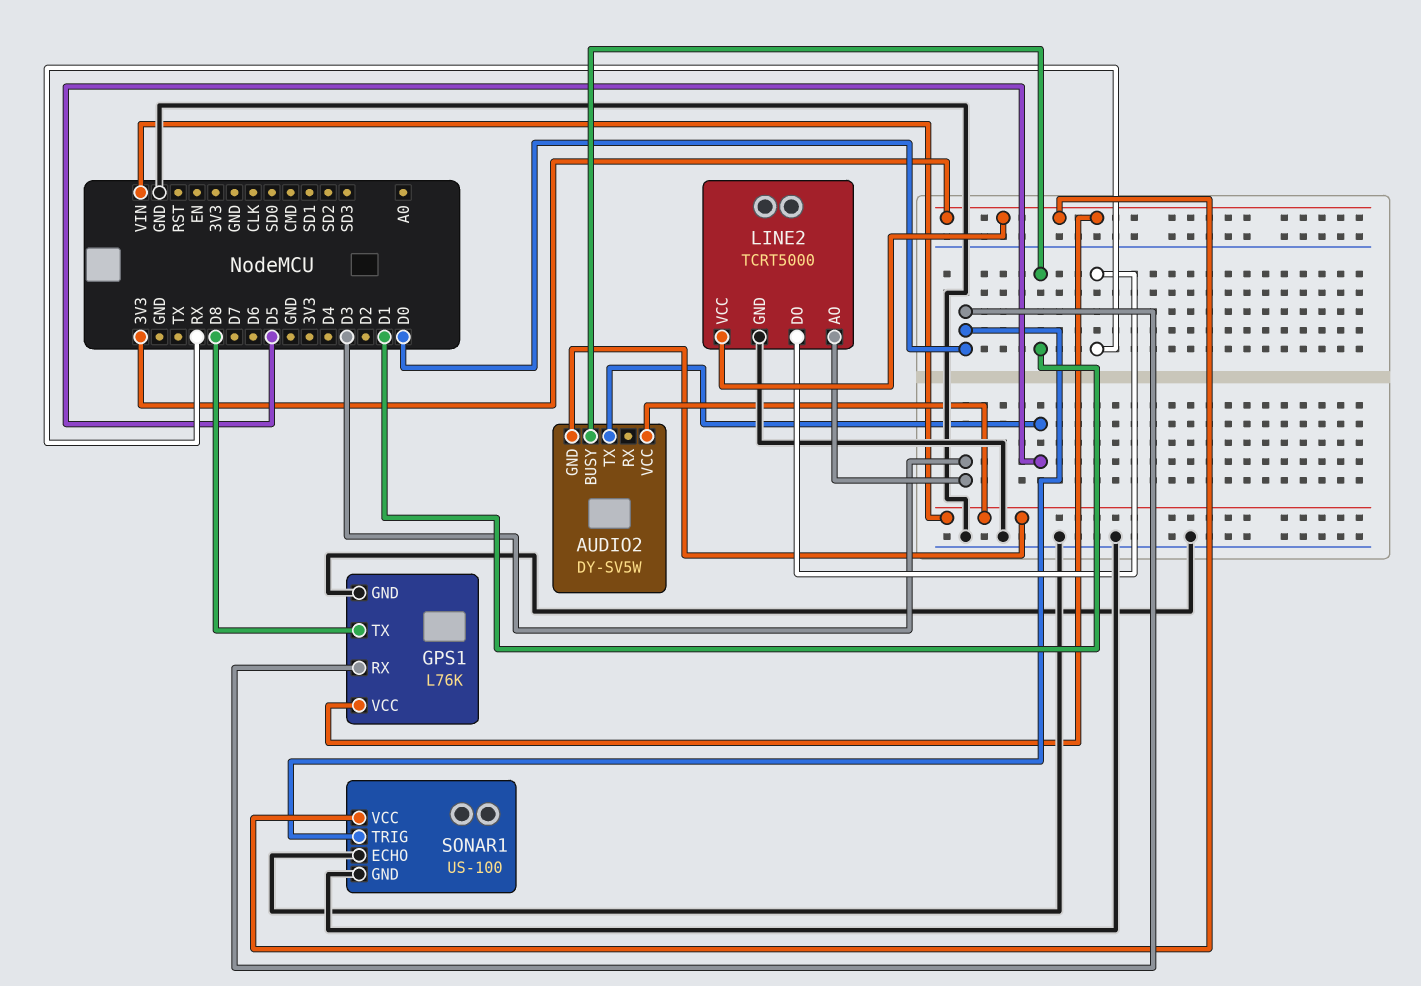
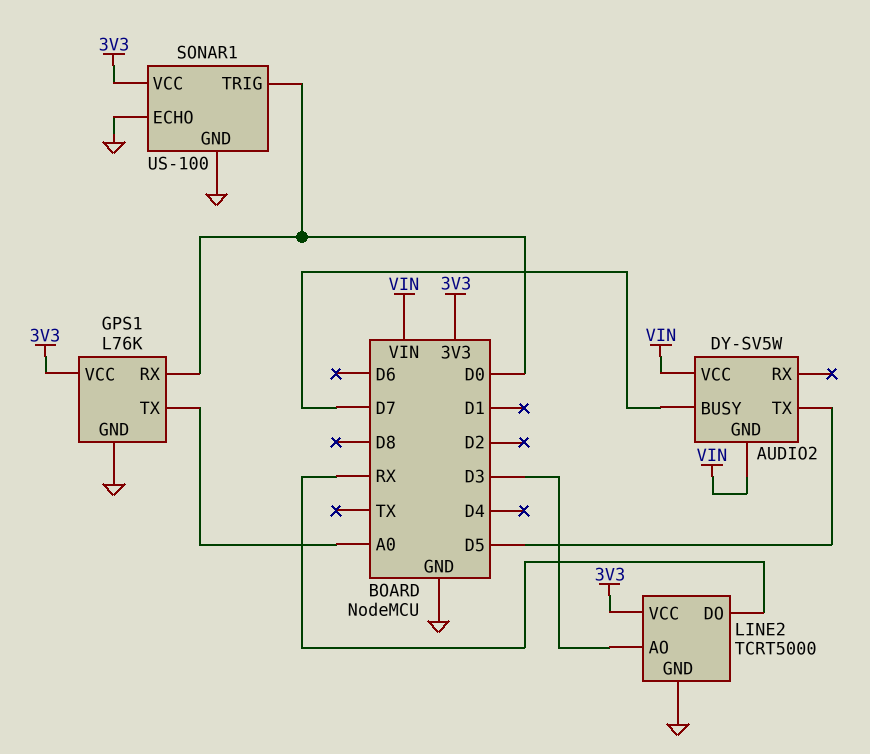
AUDIO2 pin BUSY: D1 -> D7
GPS1 pin TX: D8 -> A0

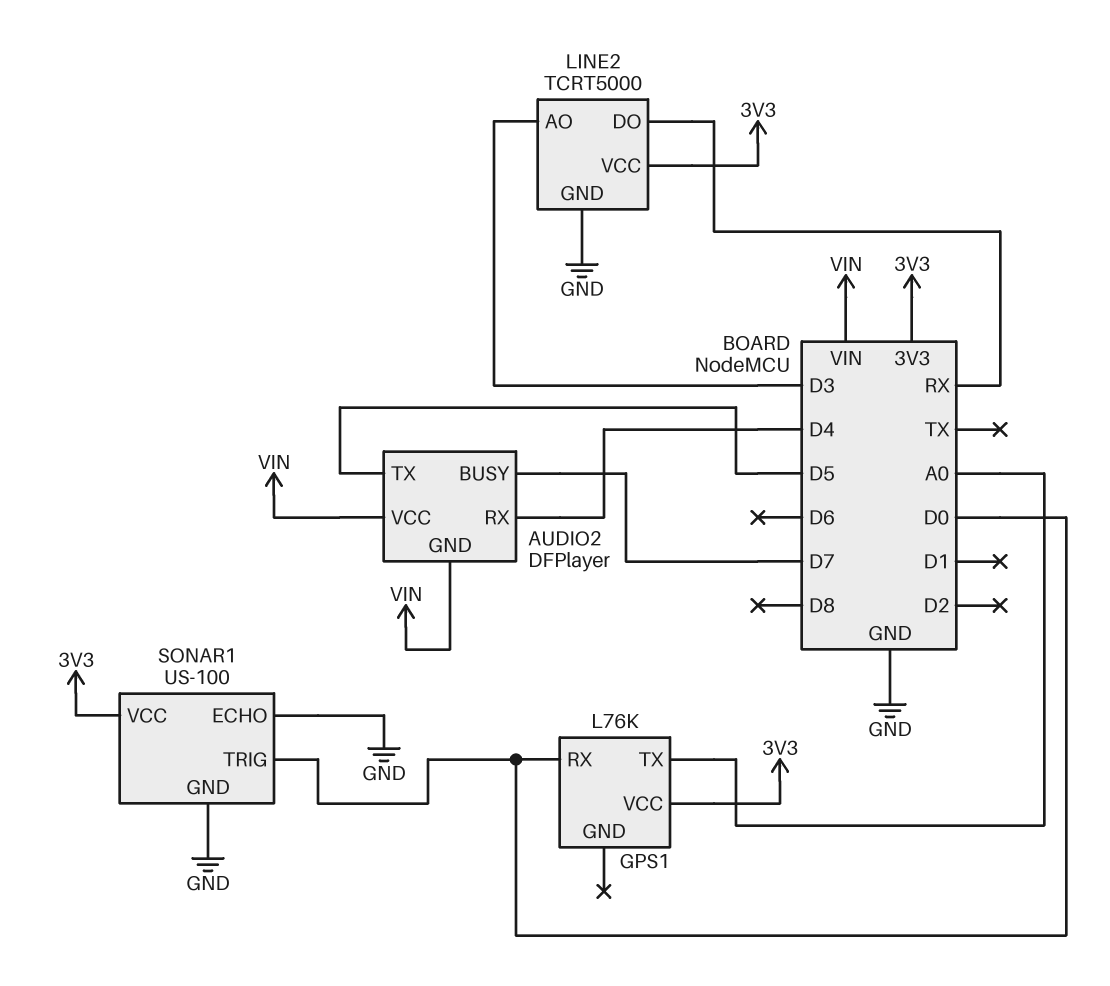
AUDIO2: DY-SV5W -> DFPlayer
AUDIO2 pin RX: none -> D4
GPS1 pin GND: GND -> none

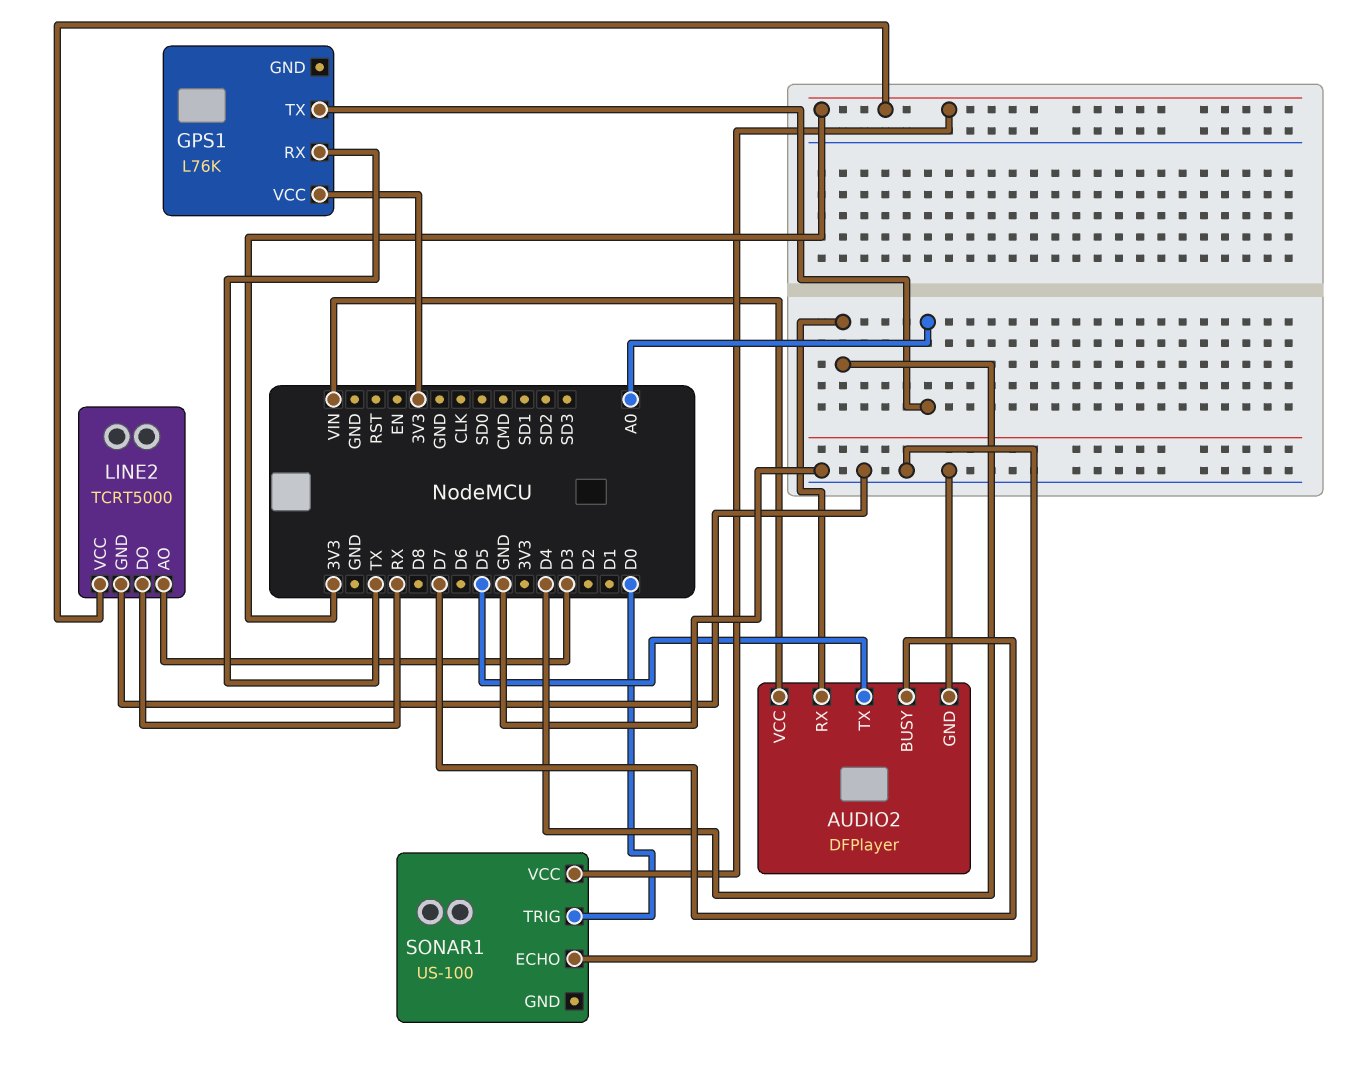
AUDIO2 pin GND: VIN -> GND
GPS1 pin RX: D0 -> TX
SONAR1 pin GND: GND -> none

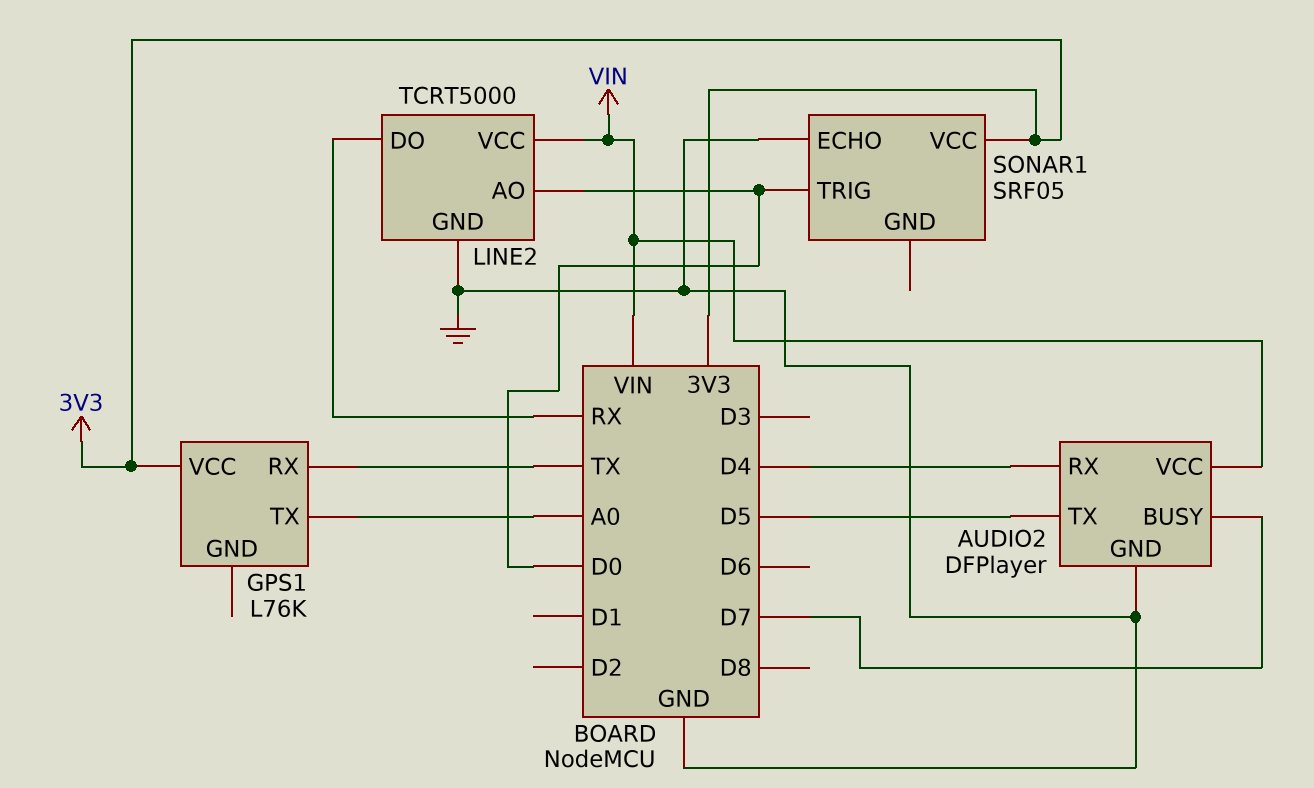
LINE2 pin AO: D3 -> D0
LINE2 pin VCC: 3V3 -> VIN
SONAR1: US-100 -> SRF05

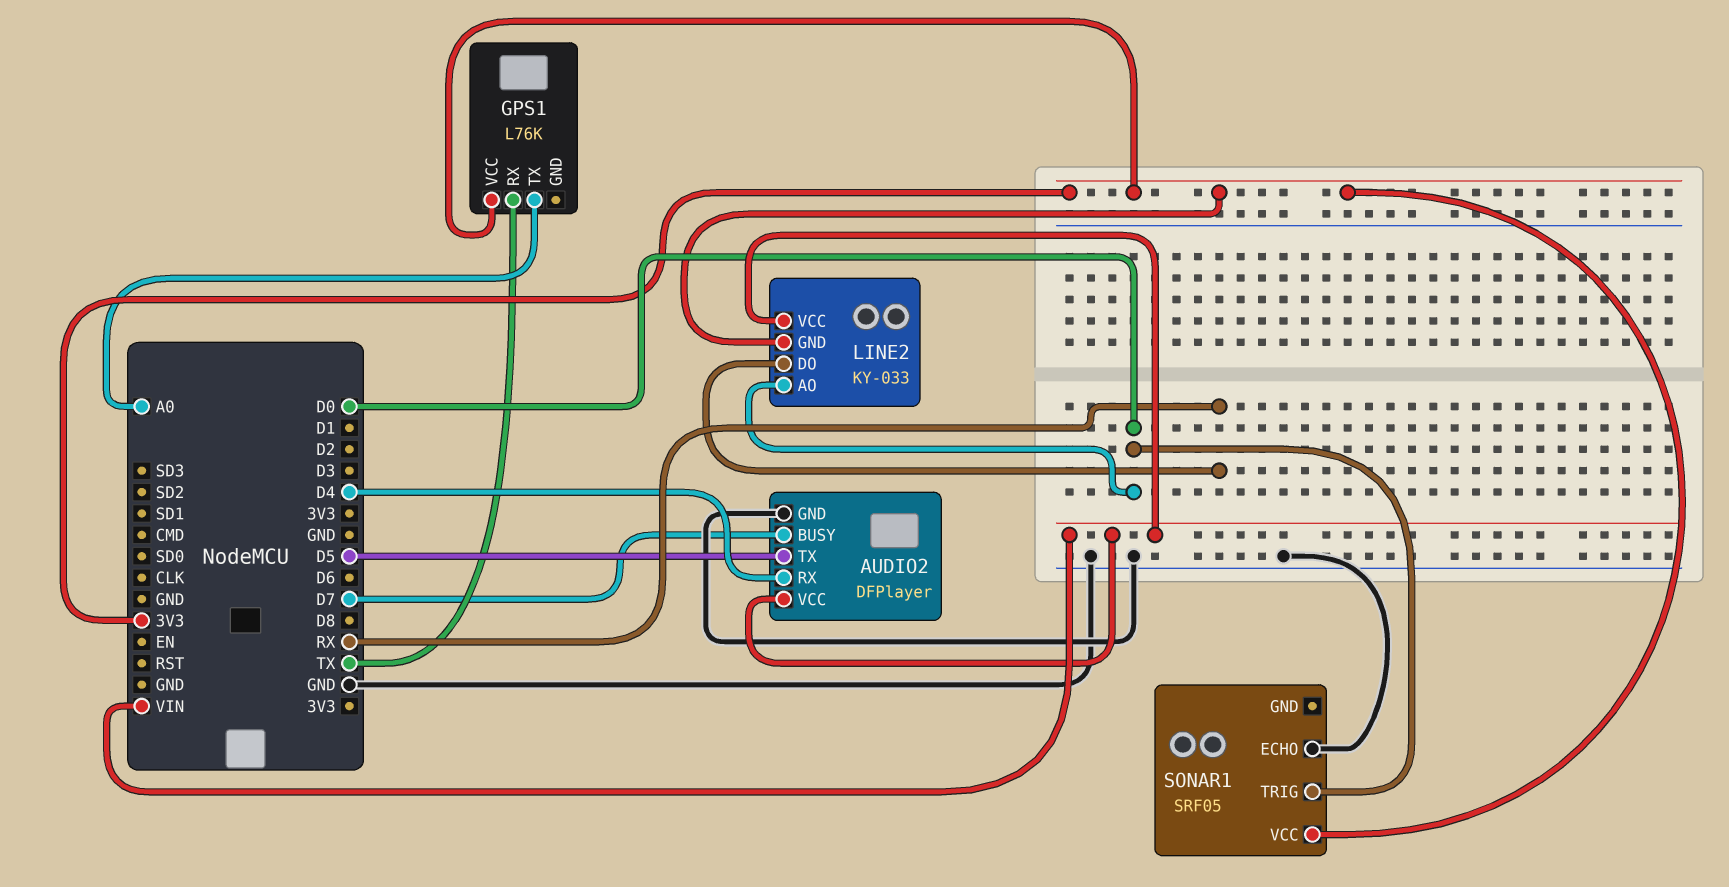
LINE2: TCRT5000 -> KY-033
LINE2 pin GND: GND -> 3V3

